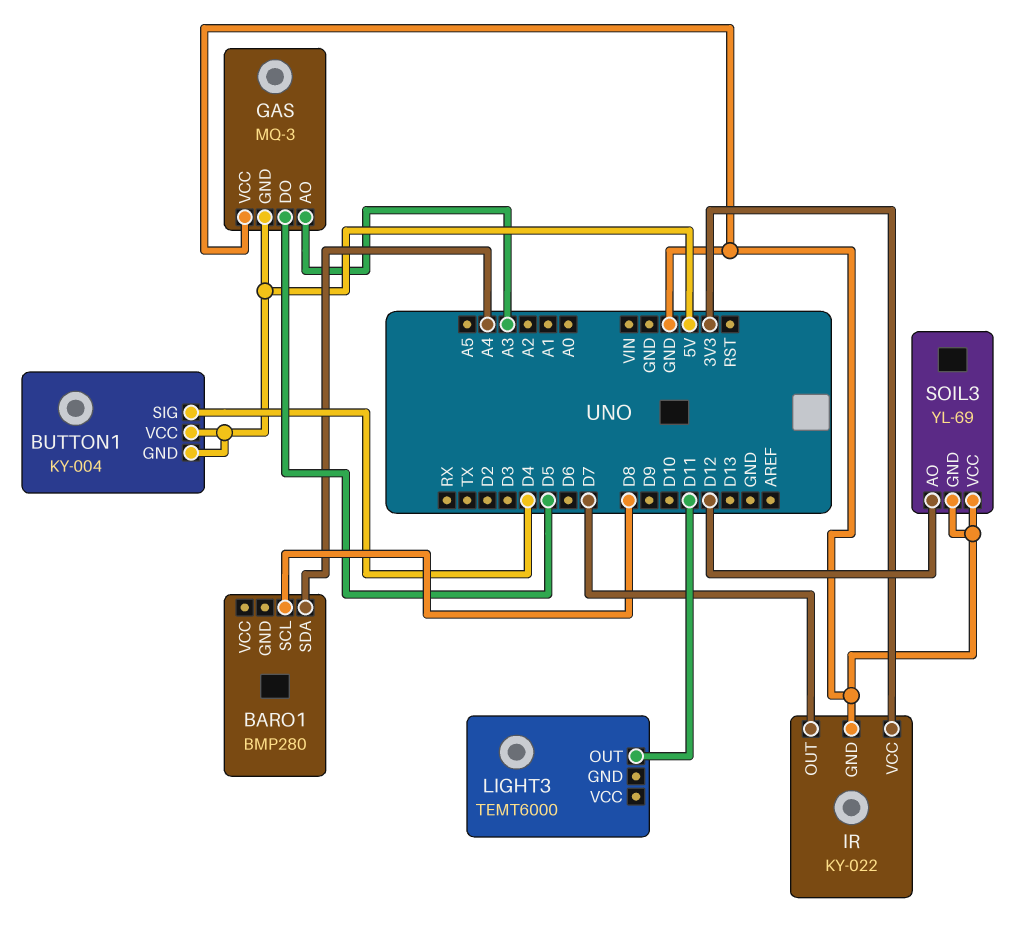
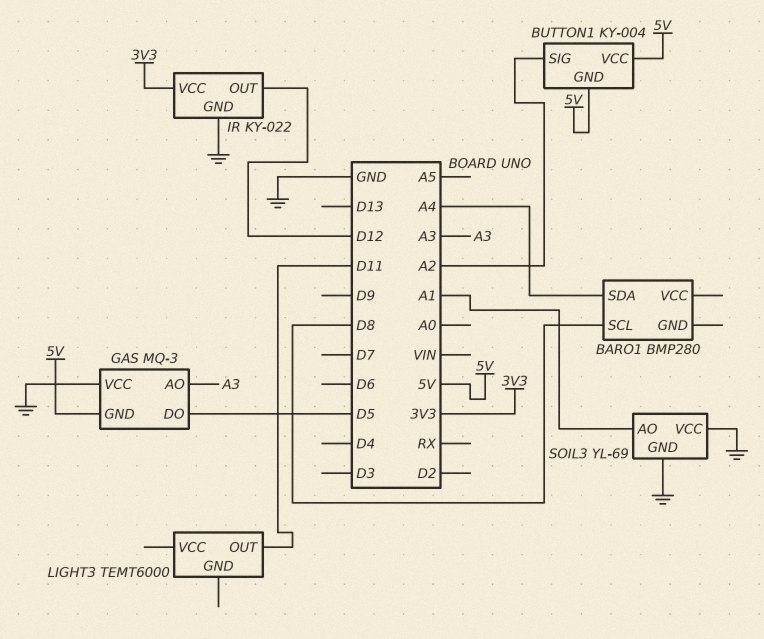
BUTTON1 pin SIG: D4 -> A2
IR pin OUT: D7 -> D12
SOIL3 pin AO: D12 -> A1

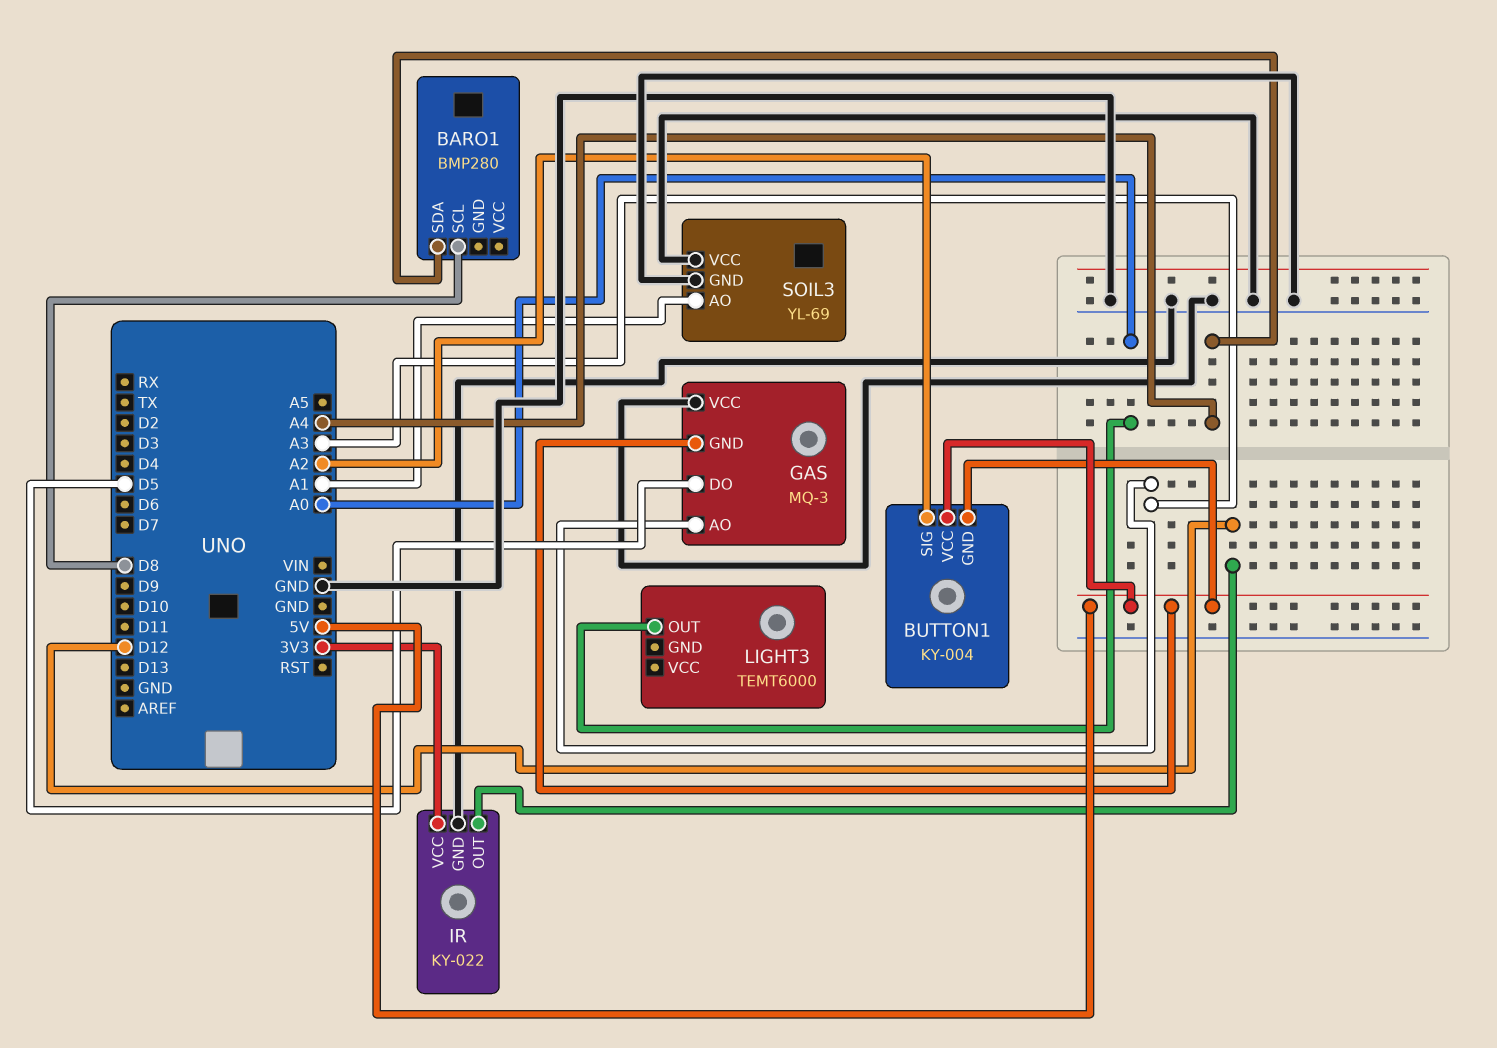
LIGHT3 pin OUT: D11 -> A0

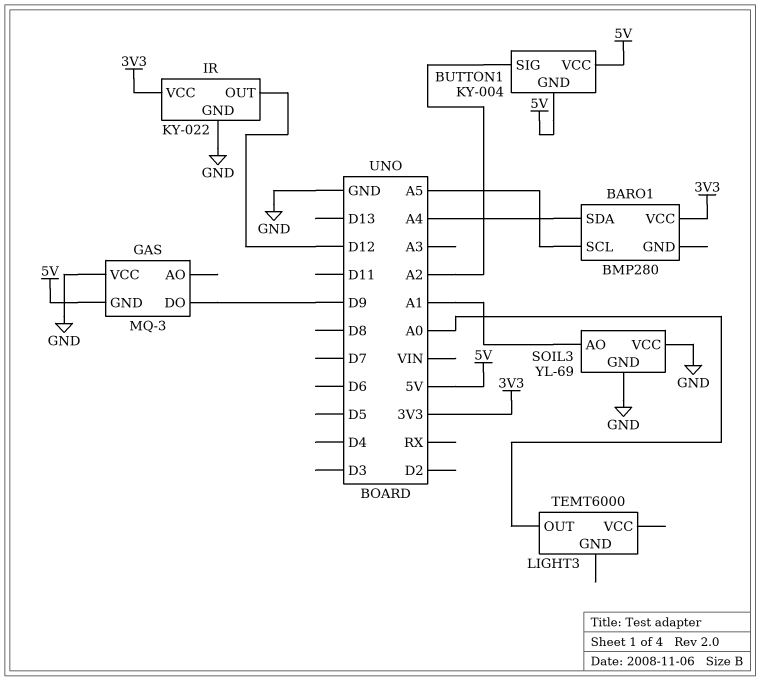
BARO1 pin SCL: D8 -> A5
BARO1 pin VCC: none -> 3V3
GAS pin AO: A3 -> none
GAS pin DO: D5 -> D9

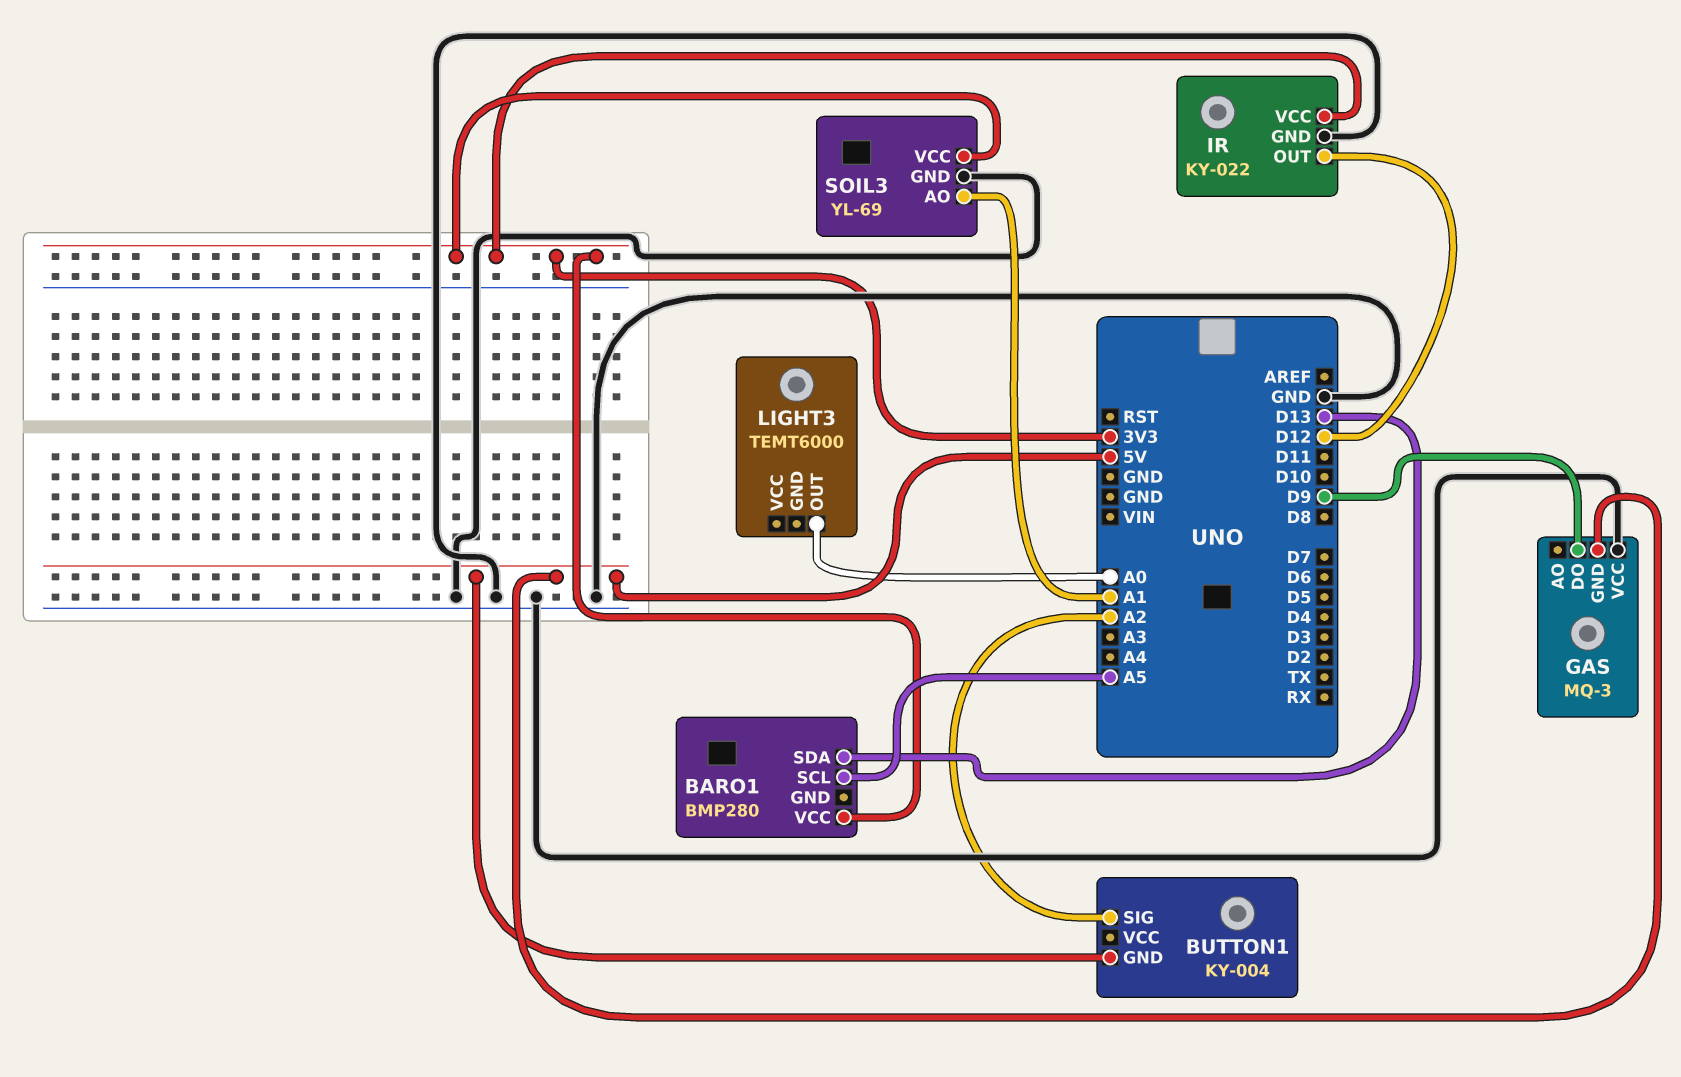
BARO1 pin SDA: A4 -> D13
BUTTON1 pin VCC: 5V -> none
SOIL3 pin VCC: GND -> 3V3

